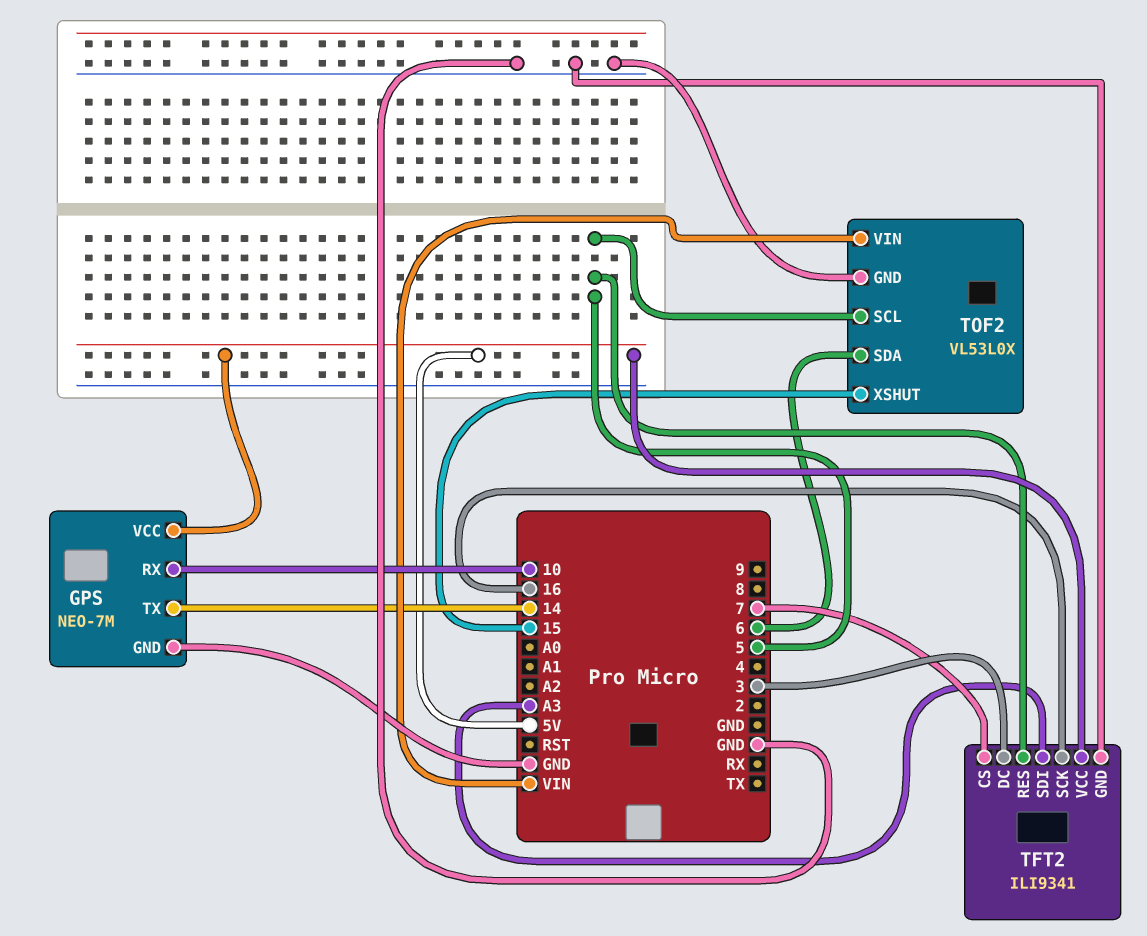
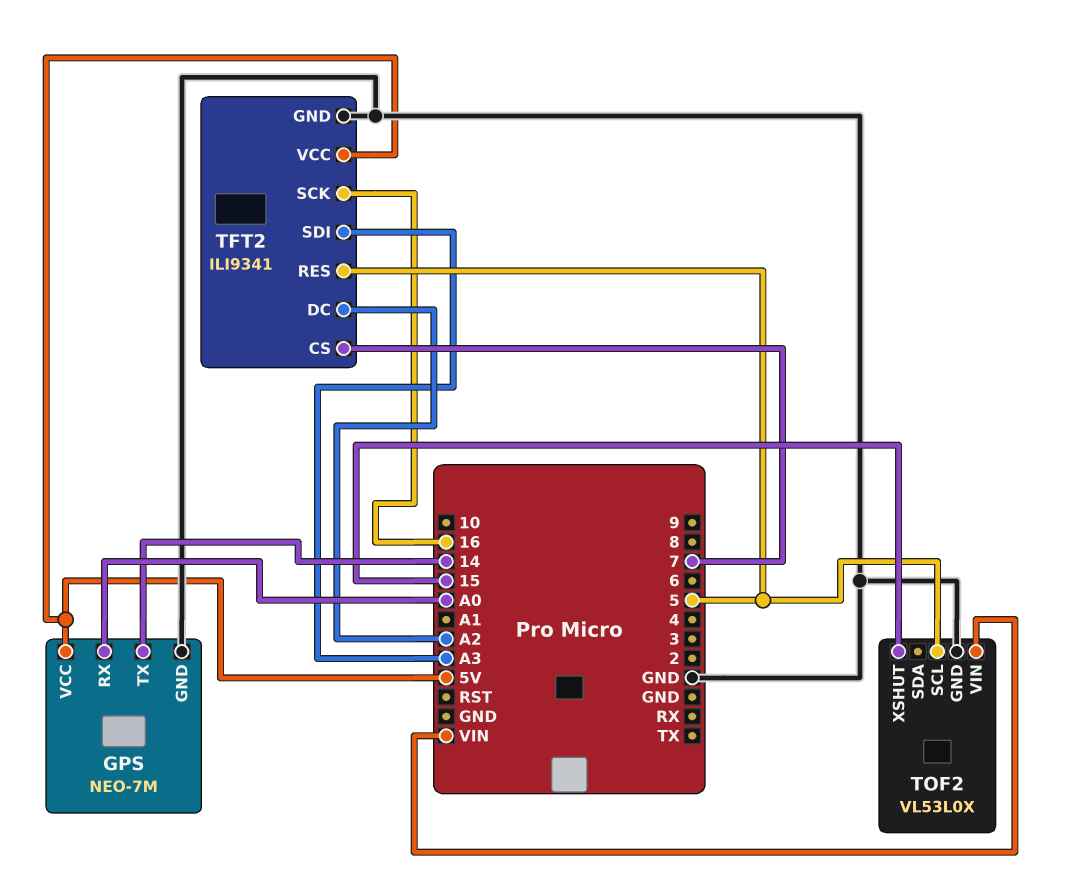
GPS pin RX: 10 -> A0
TFT2 pin DC: 3 -> A2
TOF2 pin SDA: 6 -> none

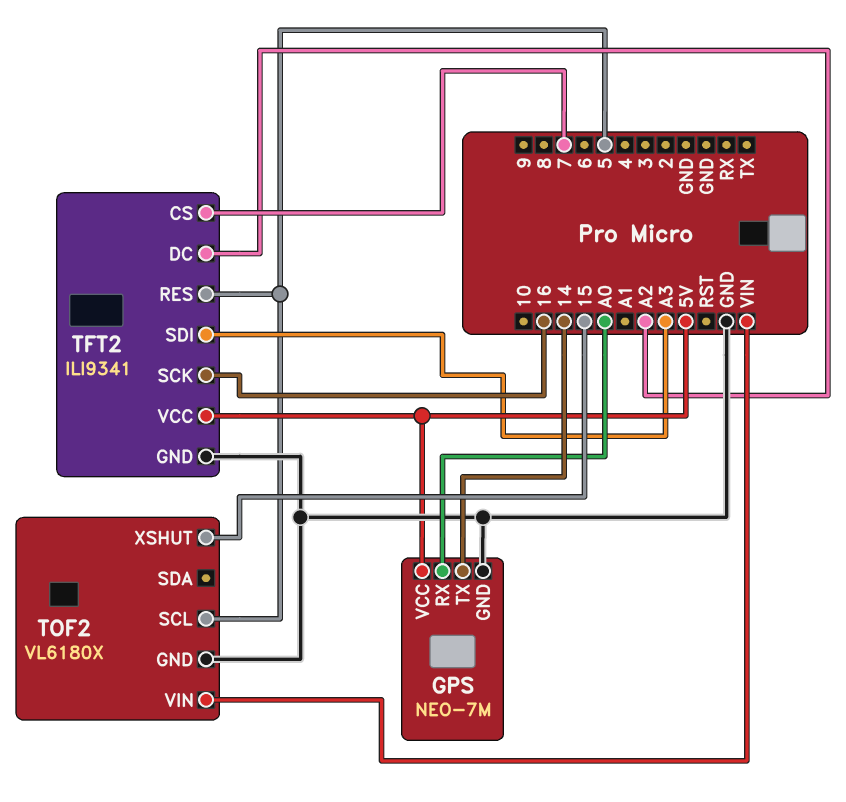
TOF2: VL53L0X -> VL6180X

